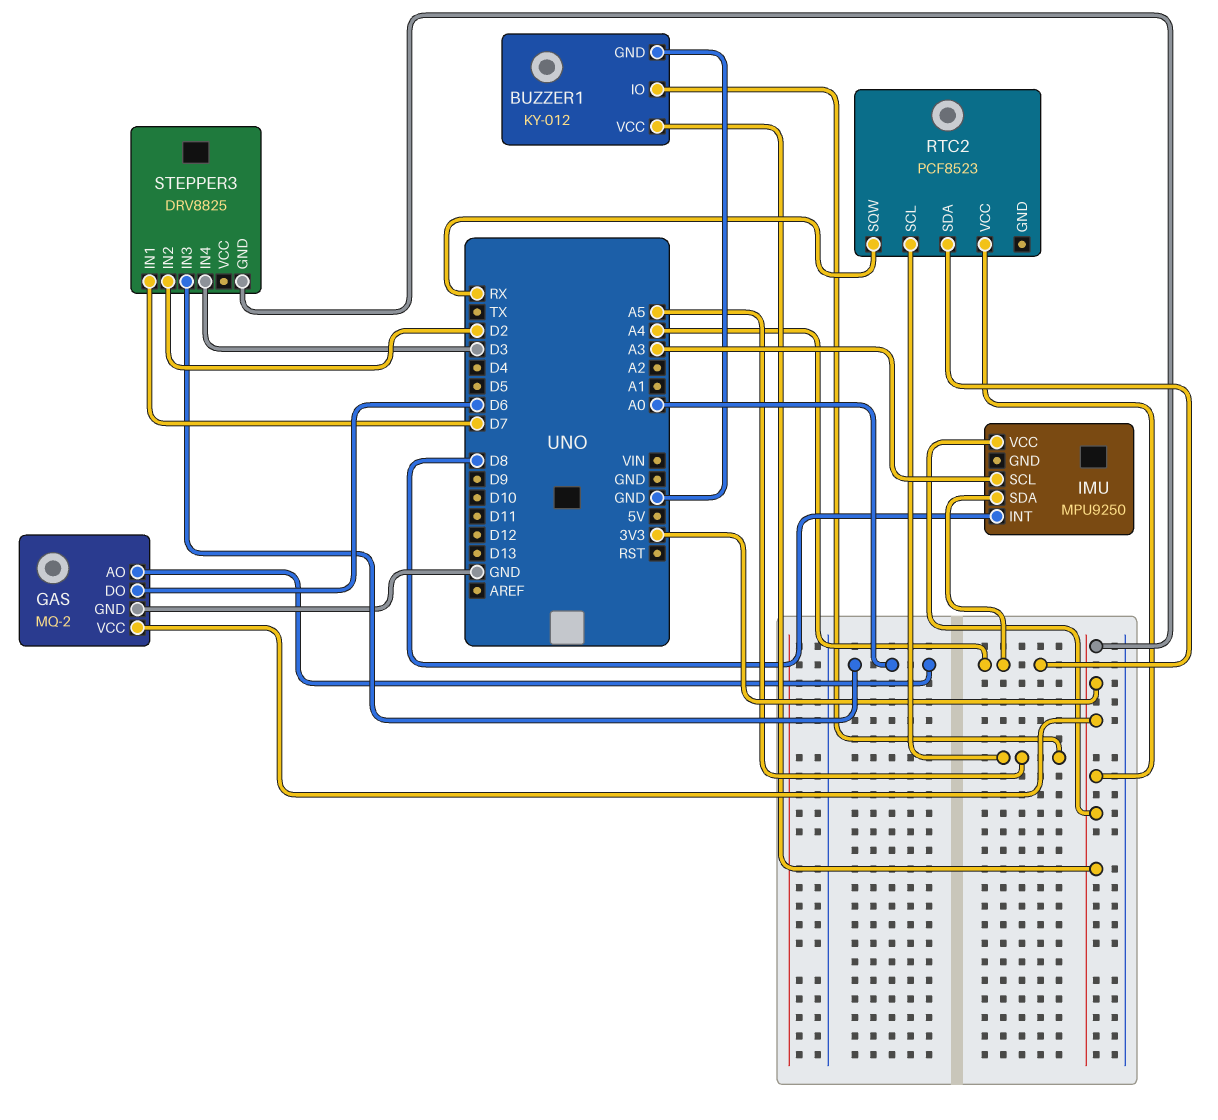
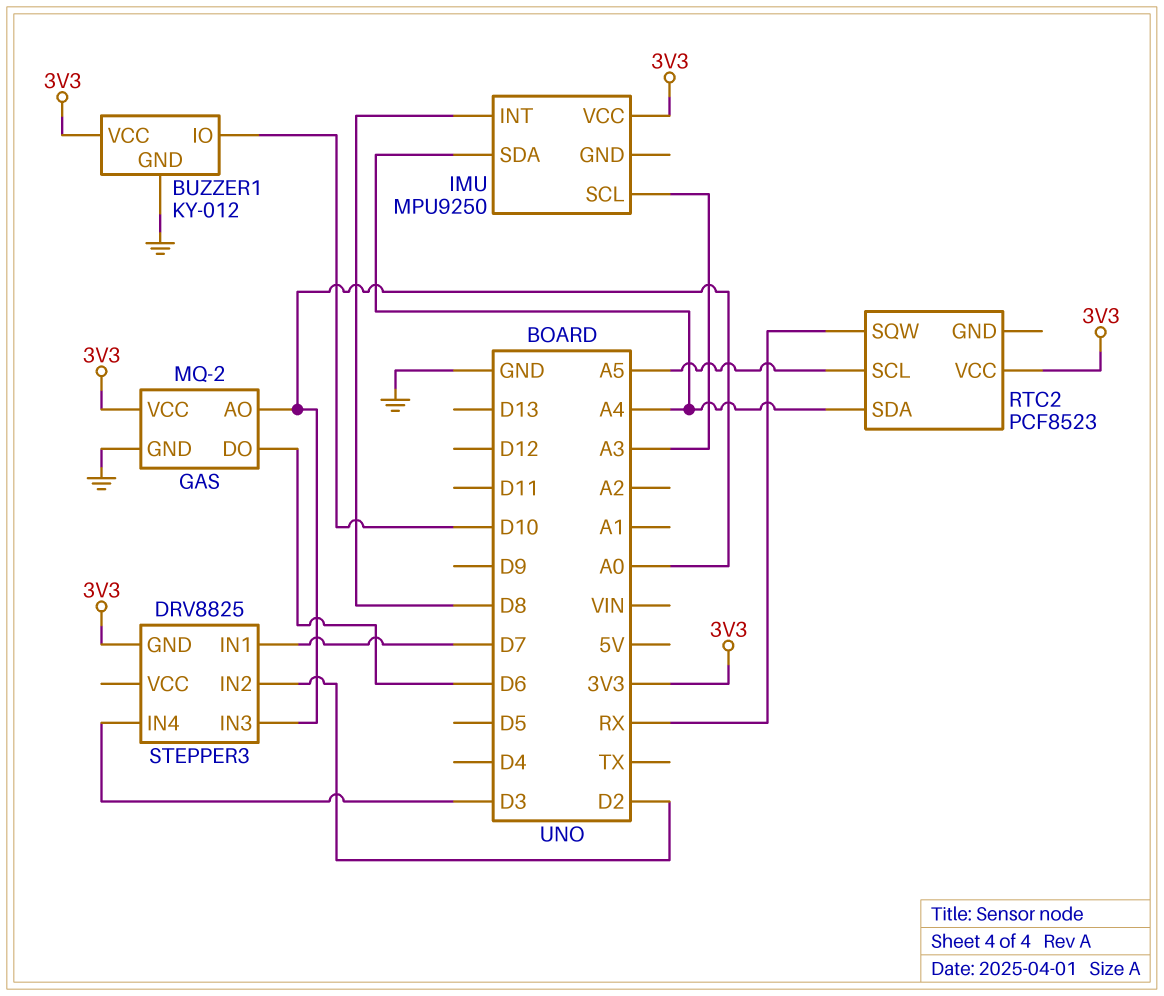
BUZZER1 pin IO: A5 -> D10

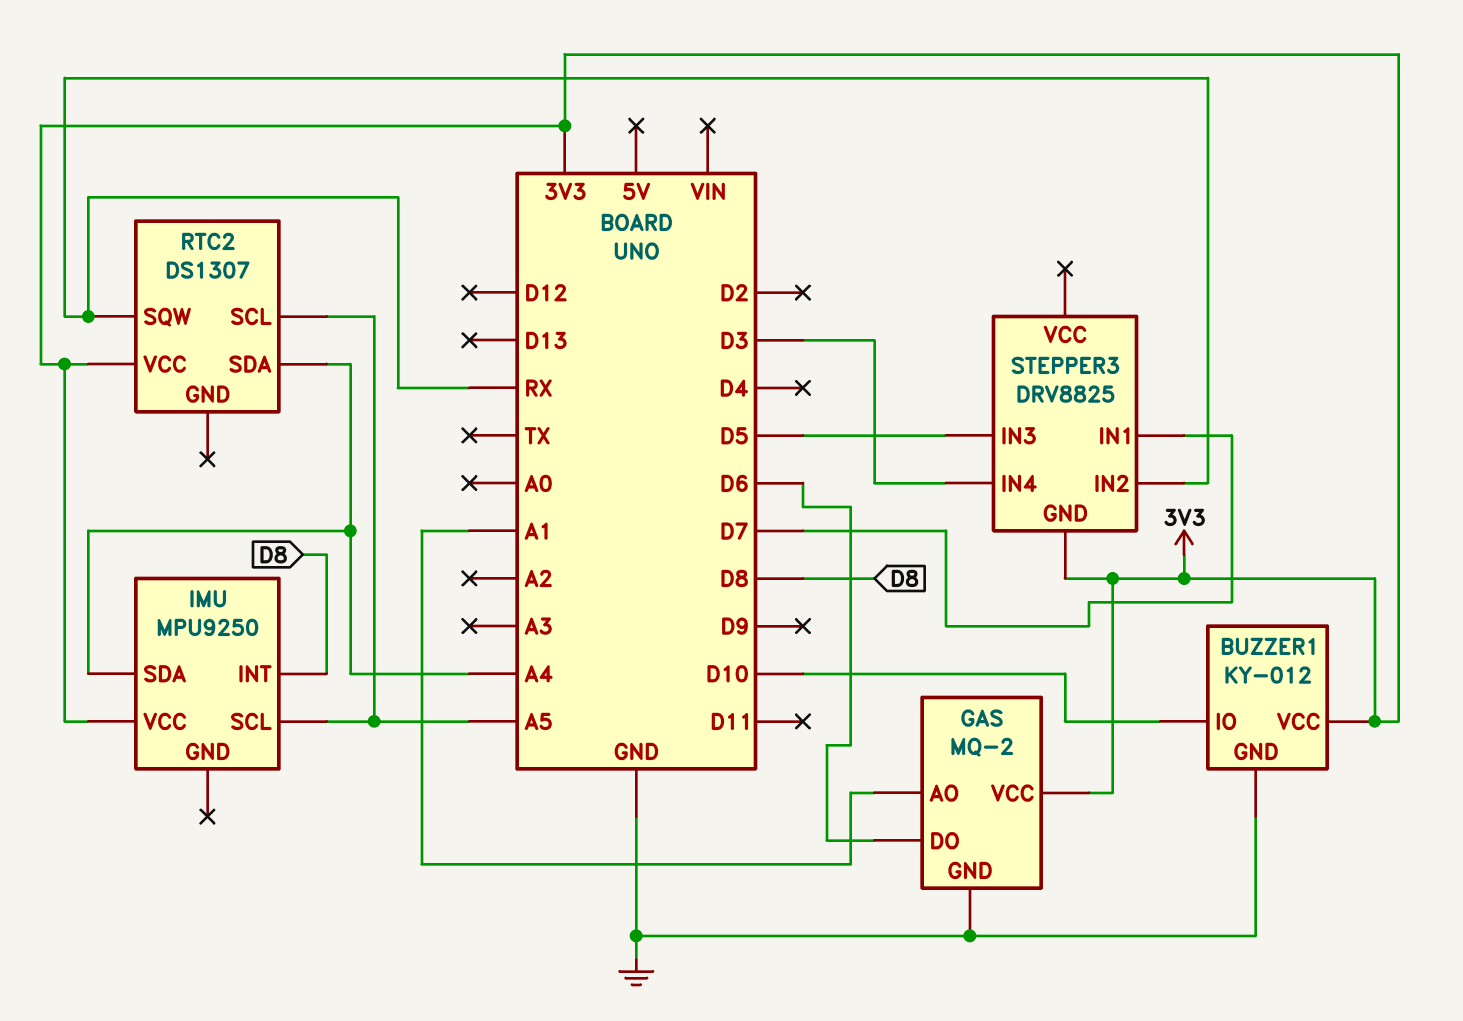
GAS pin AO: A0 -> A1
IMU pin SCL: A3 -> A5
RTC2: PCF8523 -> DS1307
STEPPER3 pin IN2: D2 -> RX
STEPPER3 pin IN3: A0 -> D5

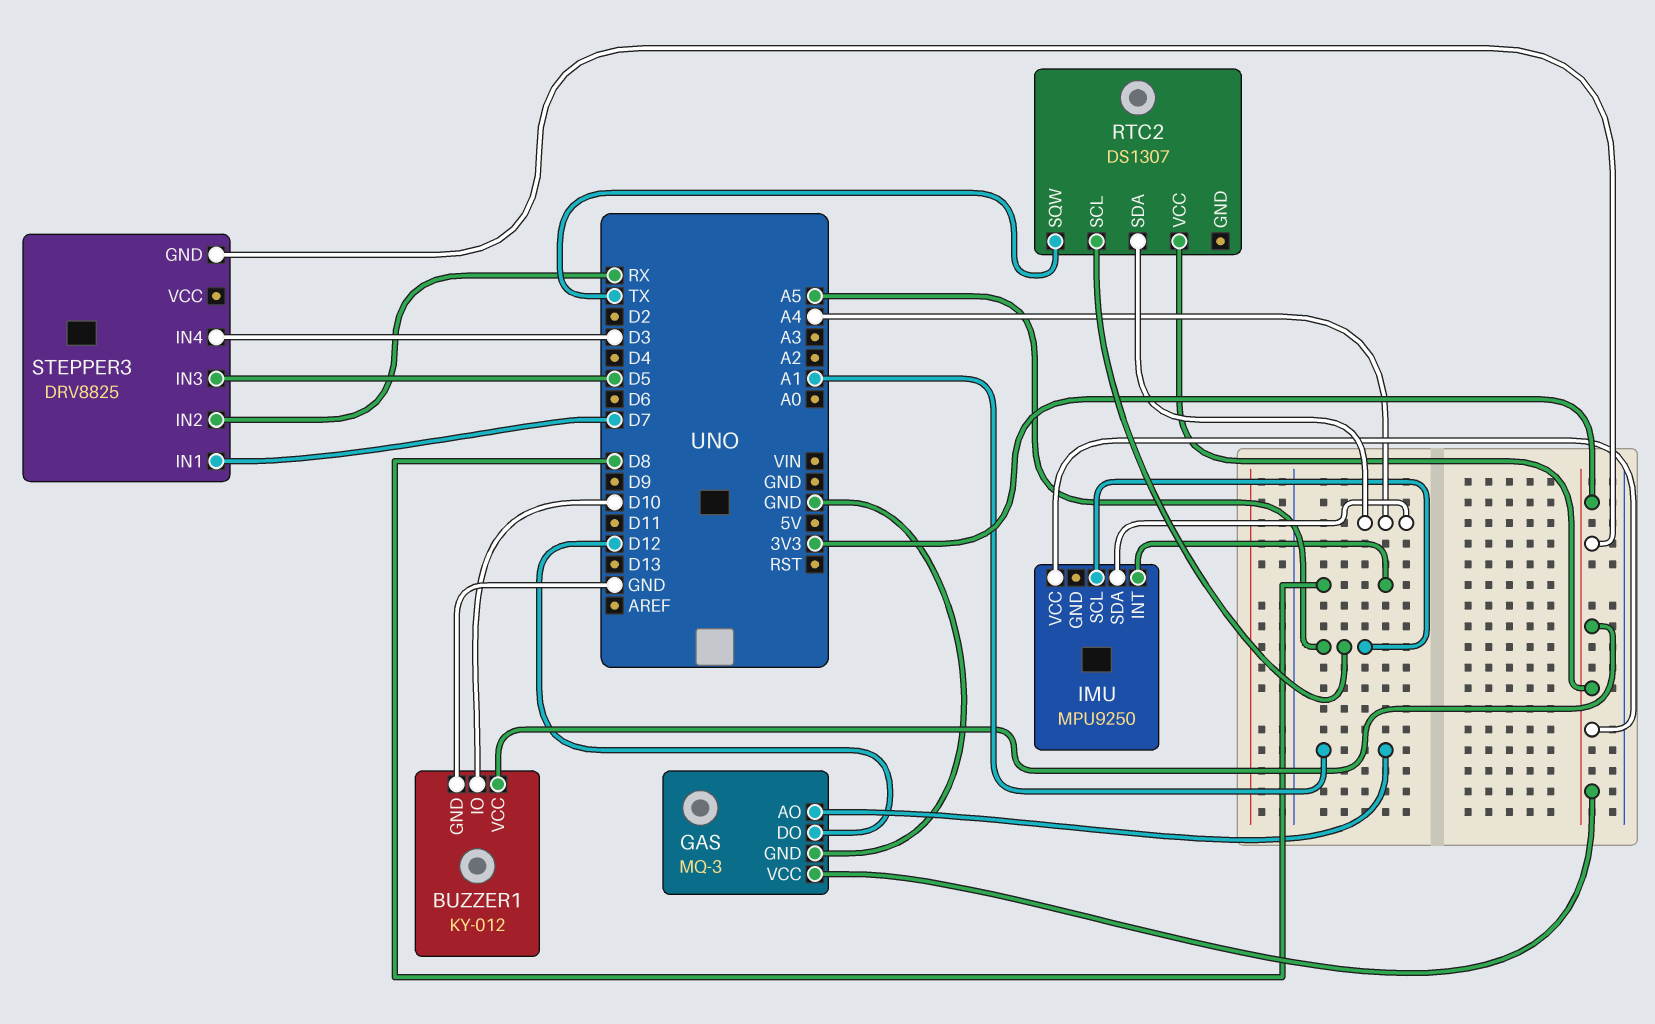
GAS: MQ-2 -> MQ-3
GAS pin DO: D6 -> D12
RTC2 pin SQW: RX -> TX

